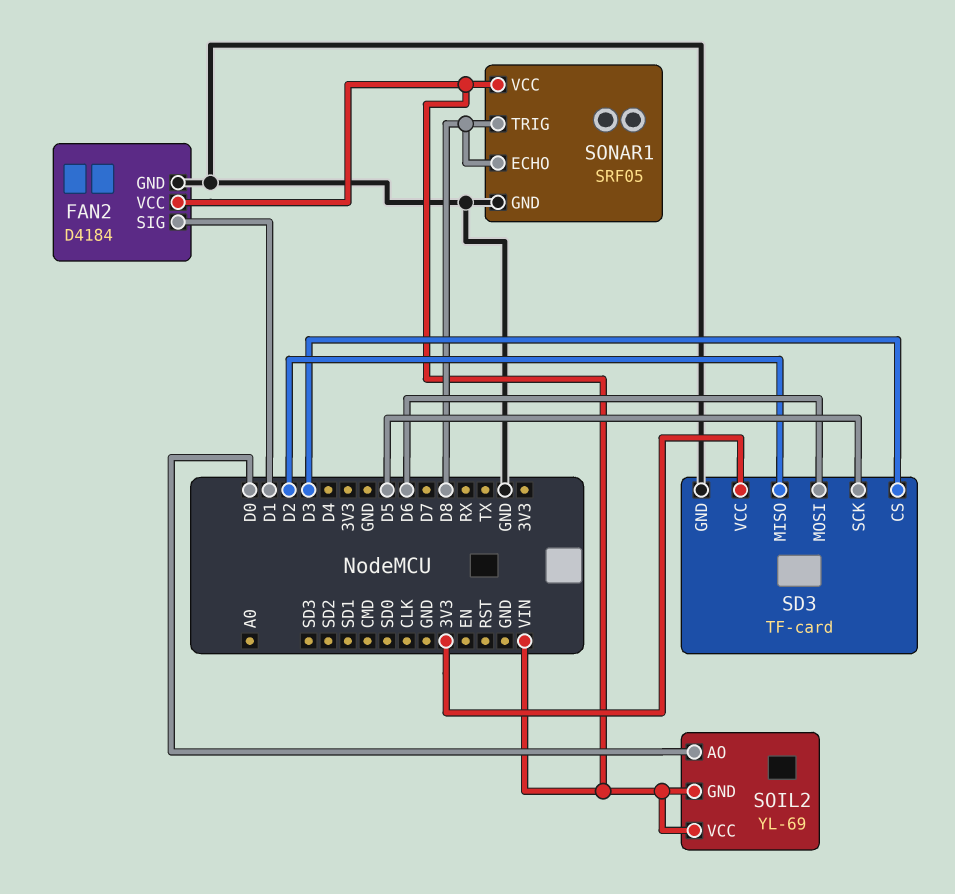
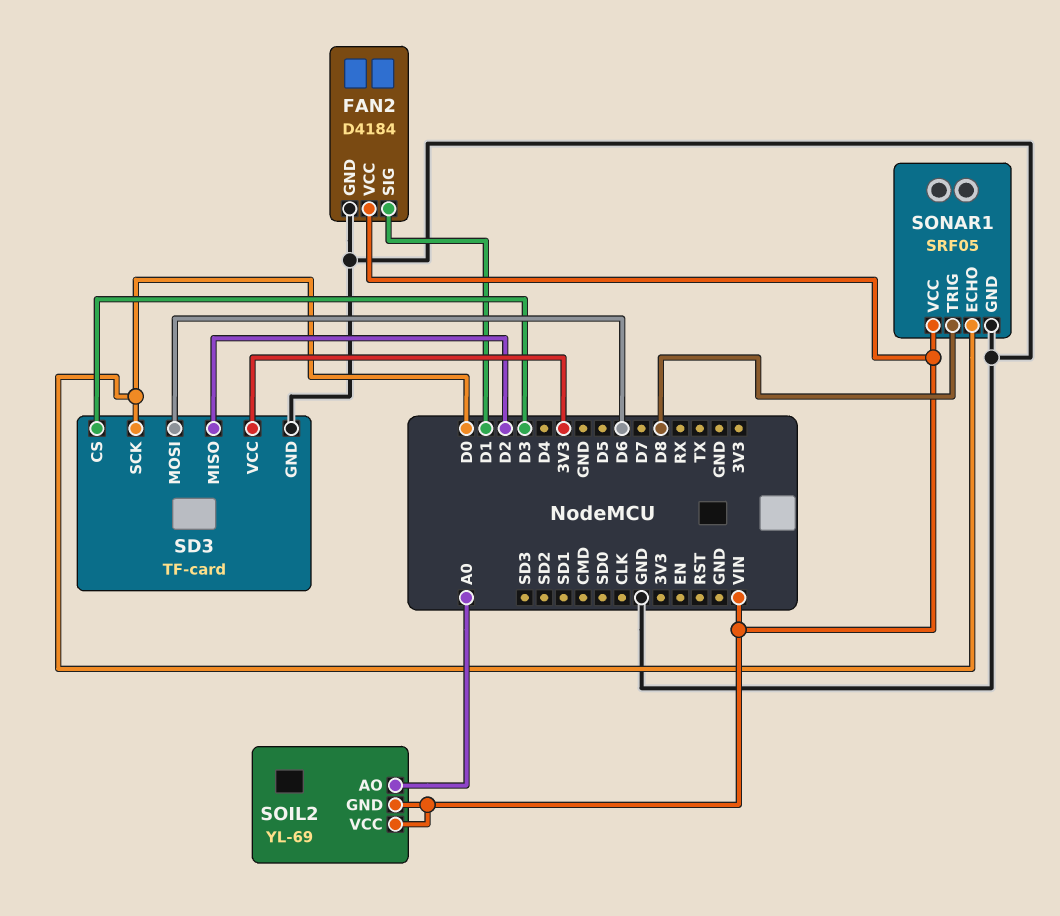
SD3 pin SCK: D5 -> D0
SOIL2 pin AO: D0 -> A0
SONAR1 pin ECHO: D8 -> D0

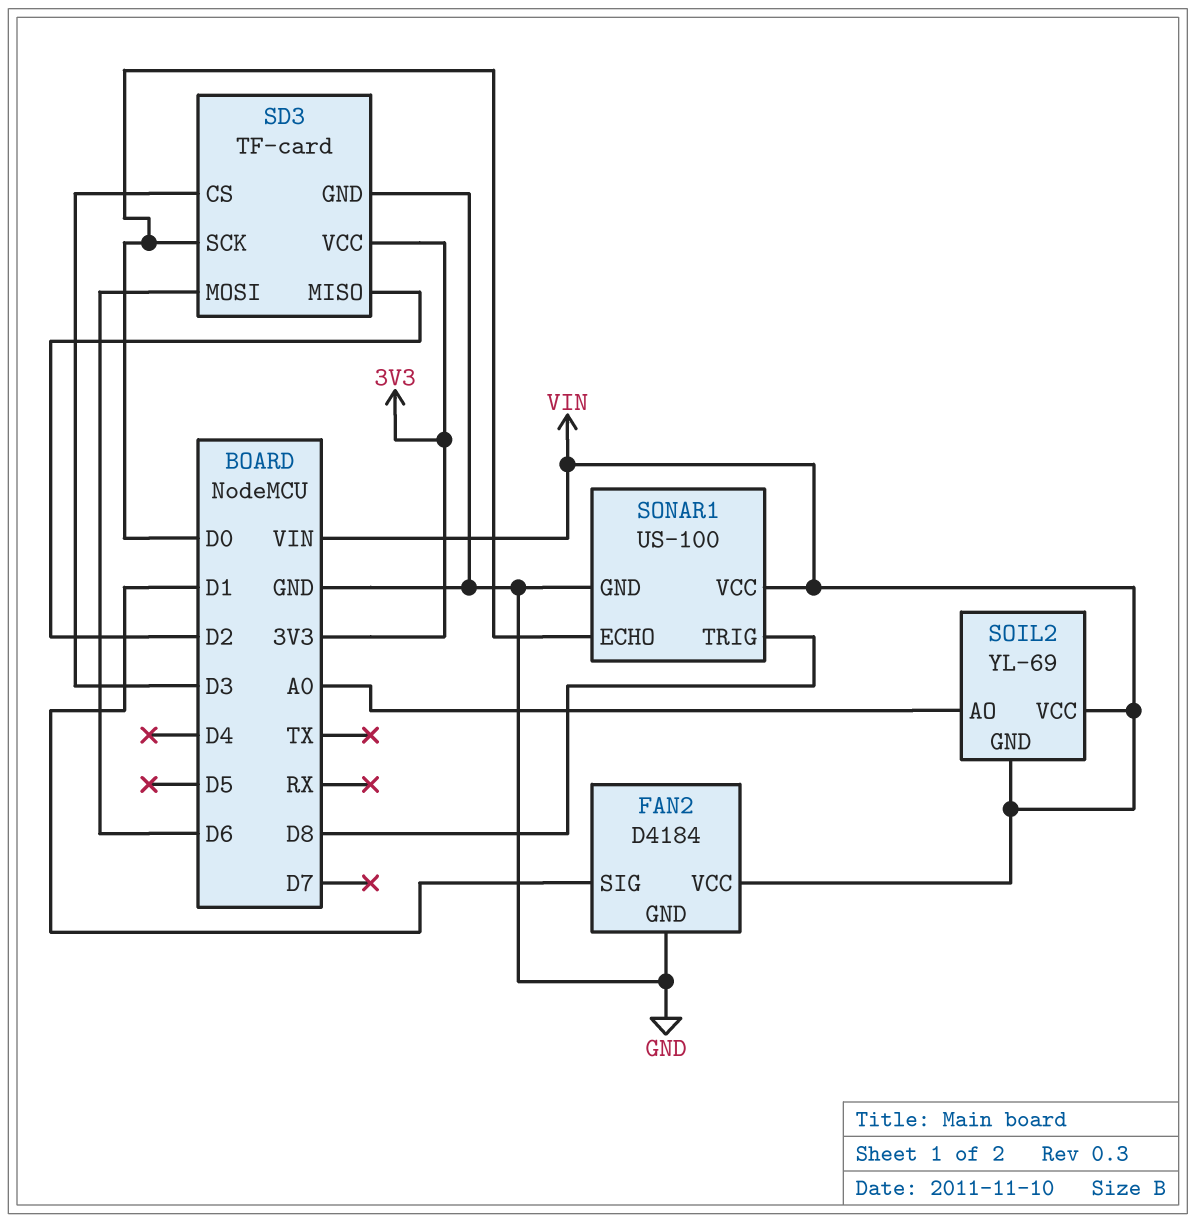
SONAR1: SRF05 -> US-100

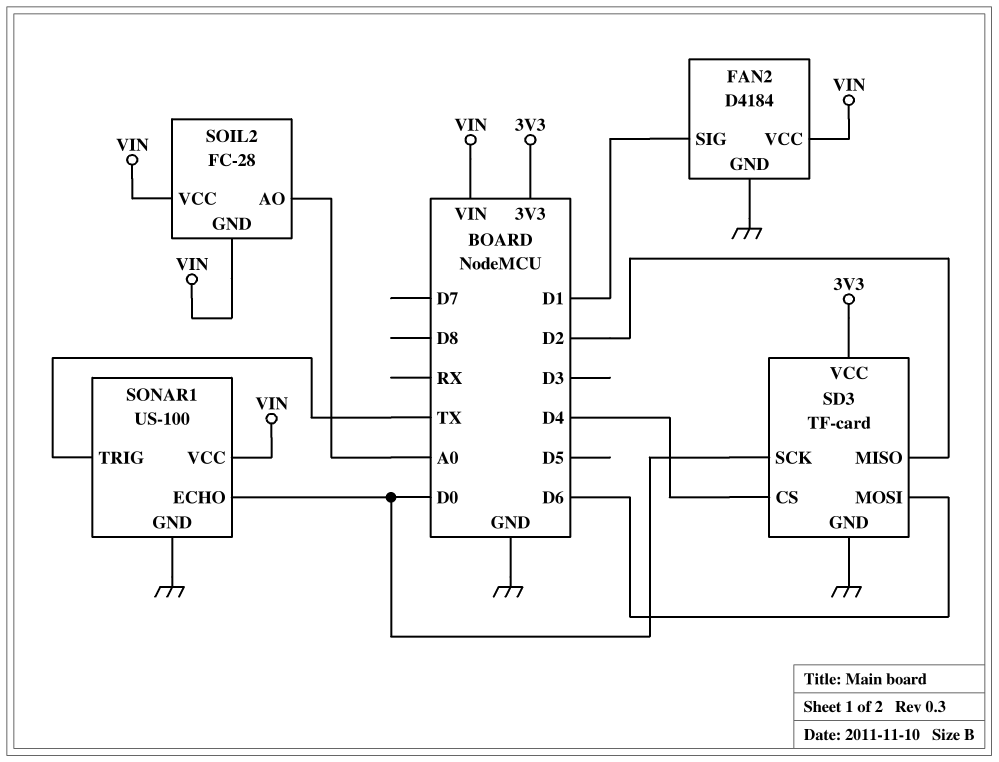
SD3 pin CS: D3 -> D4
SOIL2: YL-69 -> FC-28
SONAR1 pin TRIG: D8 -> TX

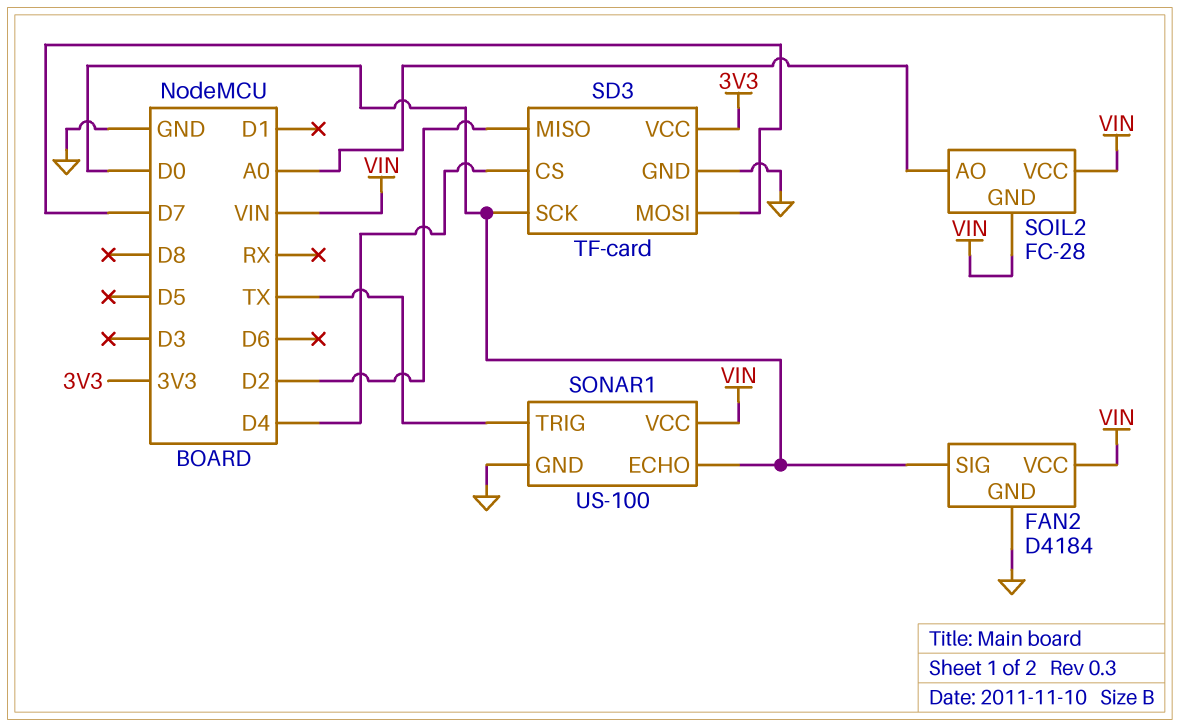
FAN2 pin SIG: D1 -> D0
SD3 pin MOSI: D6 -> D7

